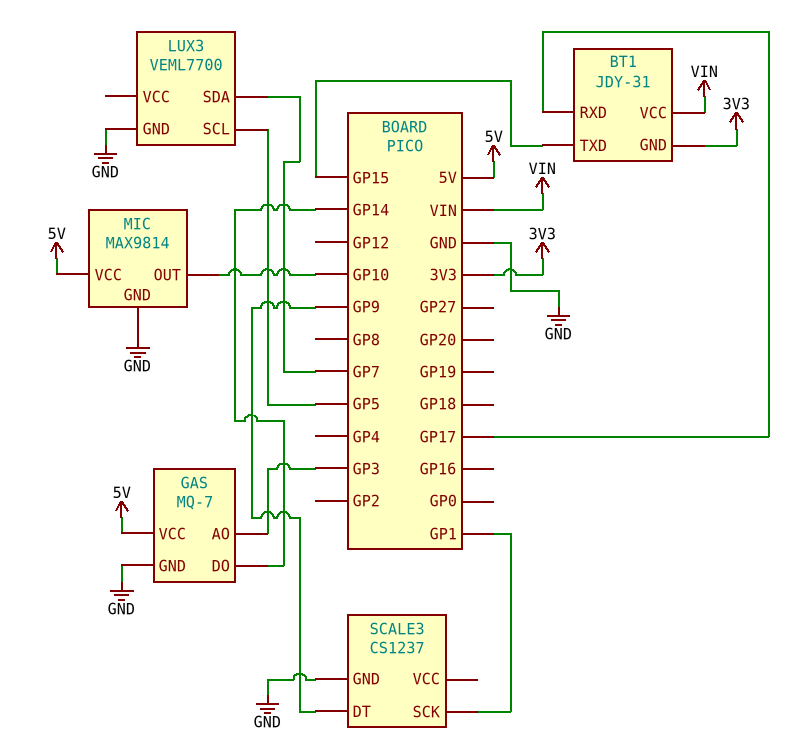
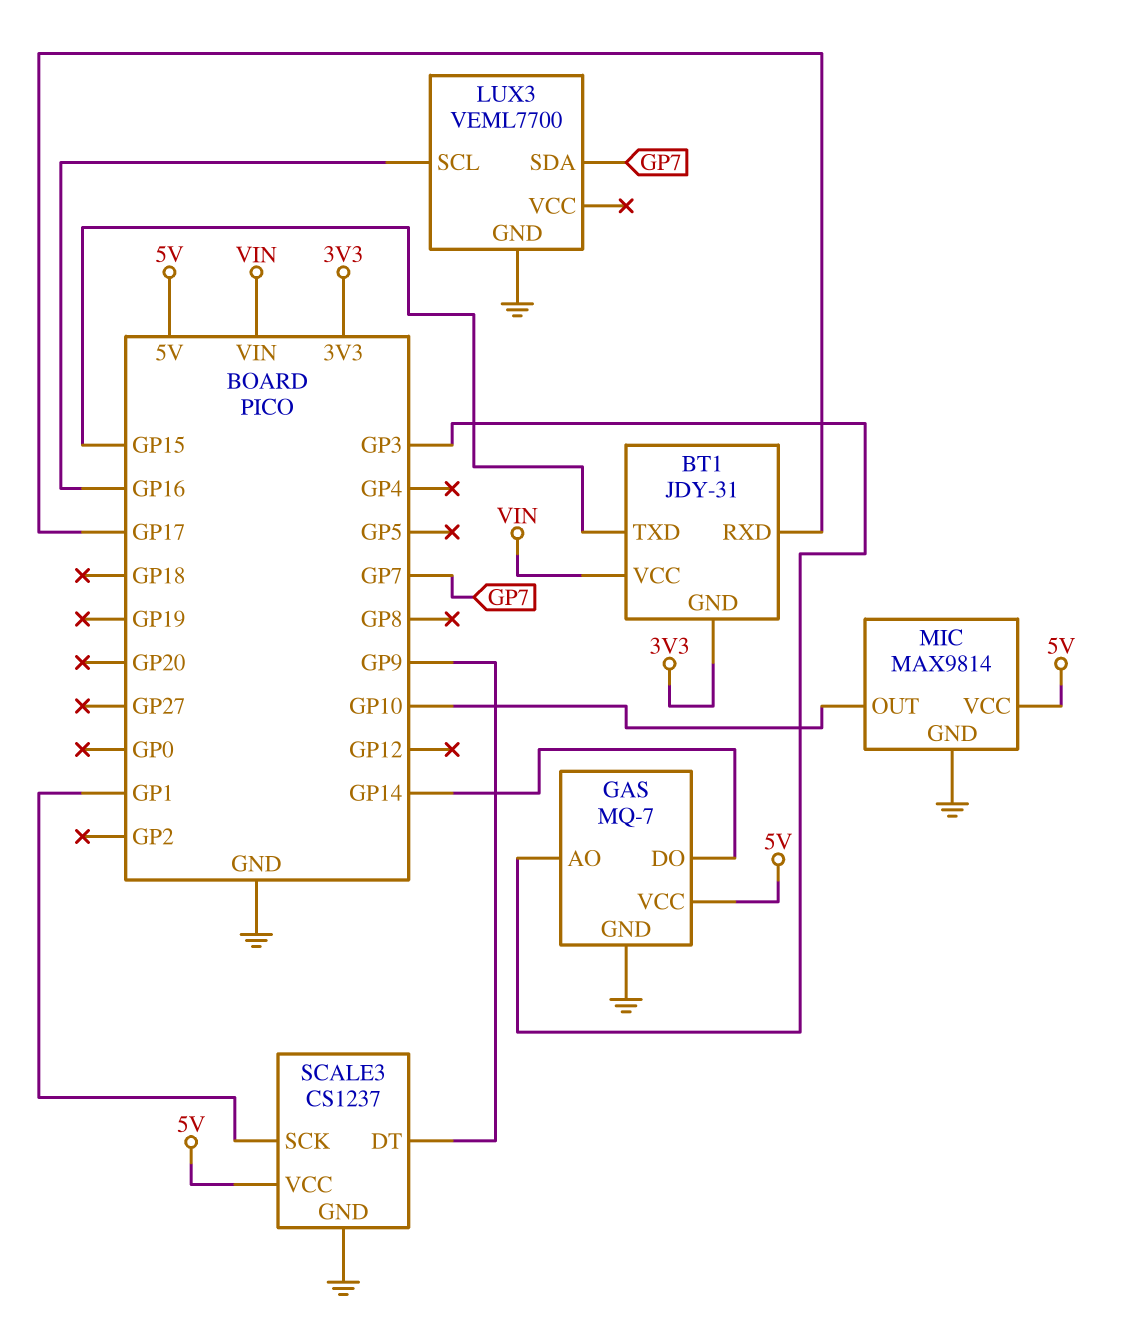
LUX3 pin SCL: GP5 -> GP16
SCALE3 pin VCC: none -> 5V

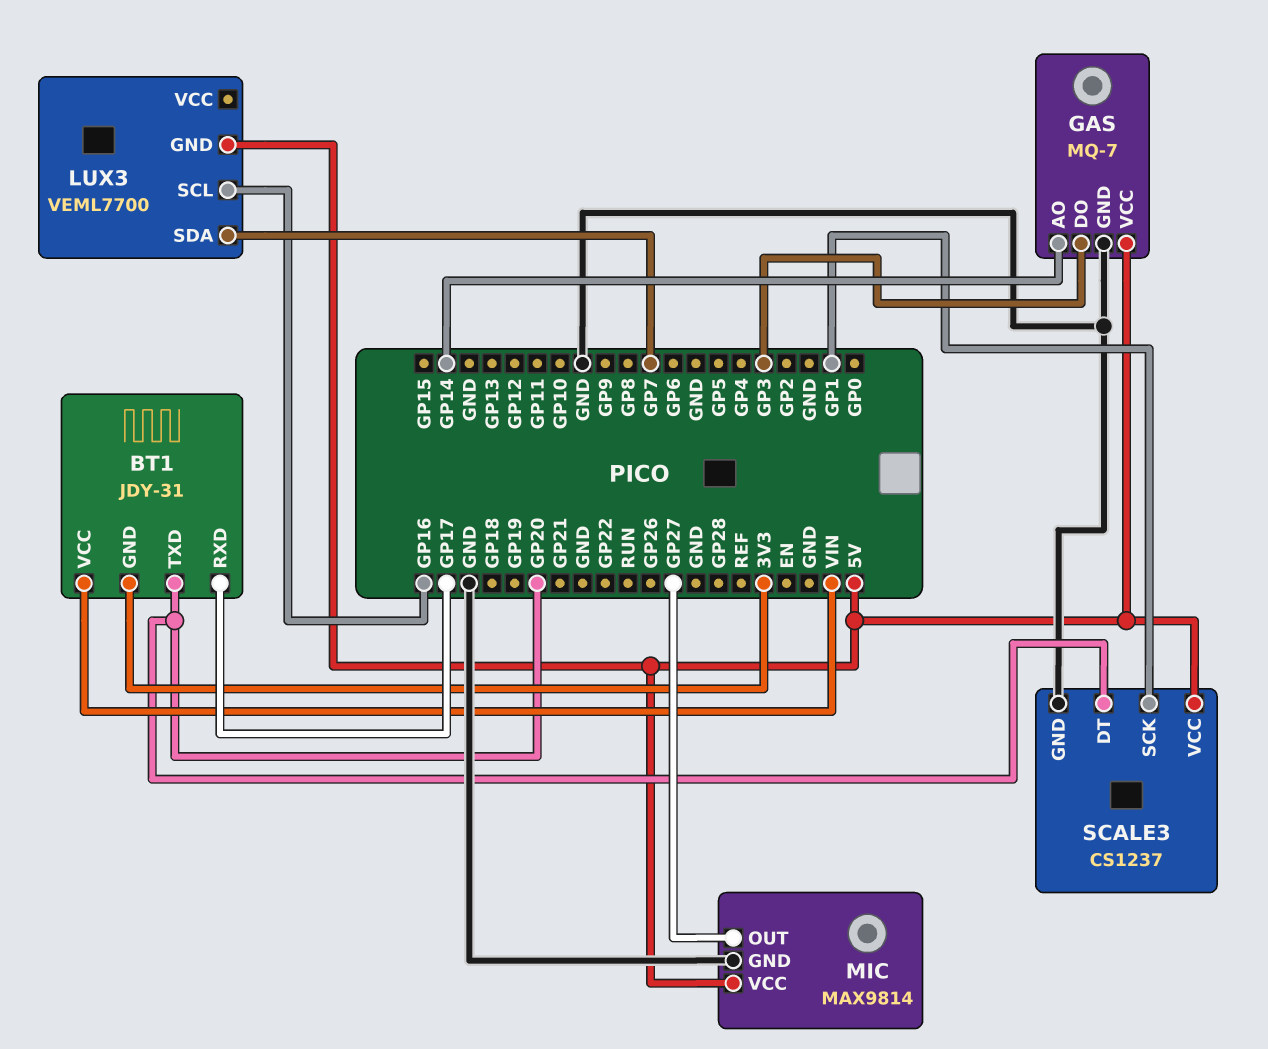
BT1 pin TXD: GP15 -> GP20
GAS pin AO: GP3 -> GP14
GAS pin DO: GP14 -> GP3
LUX3 pin GND: GND -> 5V
MIC pin OUT: GP10 -> GP27
SCALE3 pin DT: GP9 -> GP20

